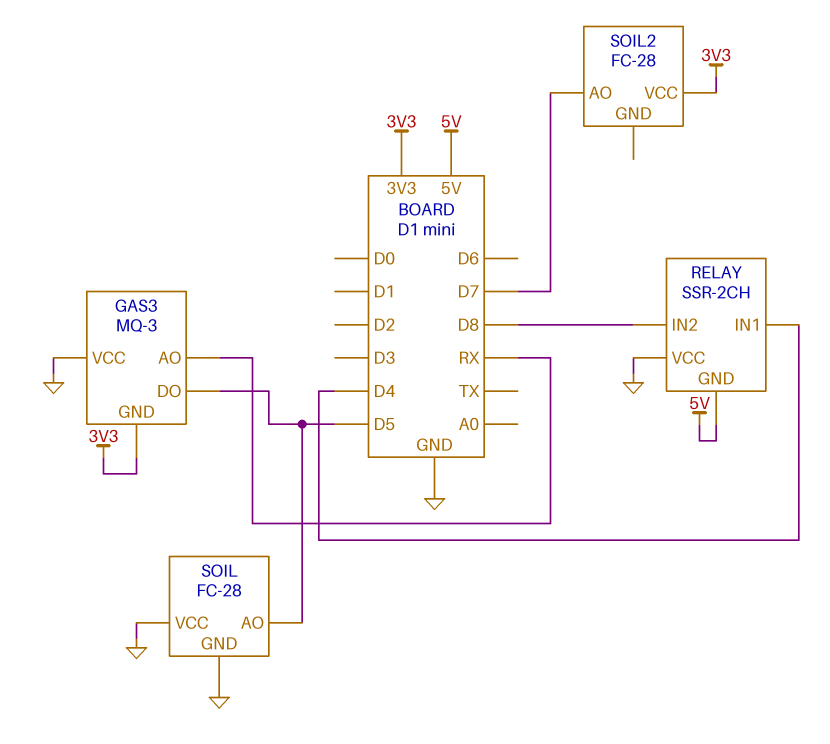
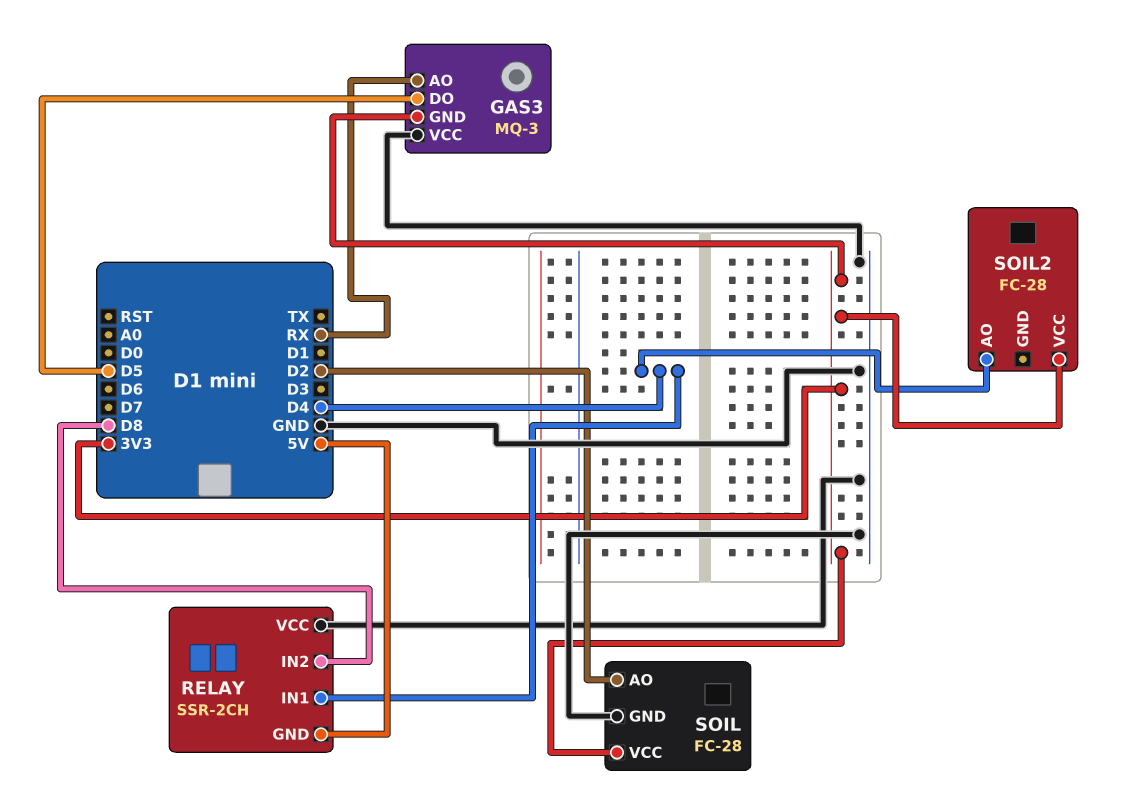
SOIL pin AO: D5 -> D2
SOIL pin VCC: GND -> 3V3
SOIL2 pin AO: D7 -> D4

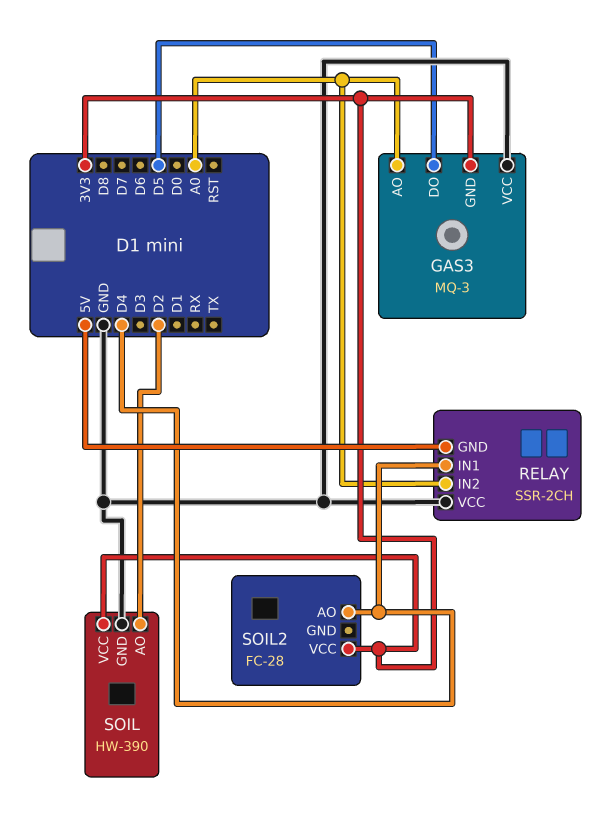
GAS3 pin AO: RX -> A0
RELAY pin IN2: D8 -> A0
SOIL: FC-28 -> HW-390

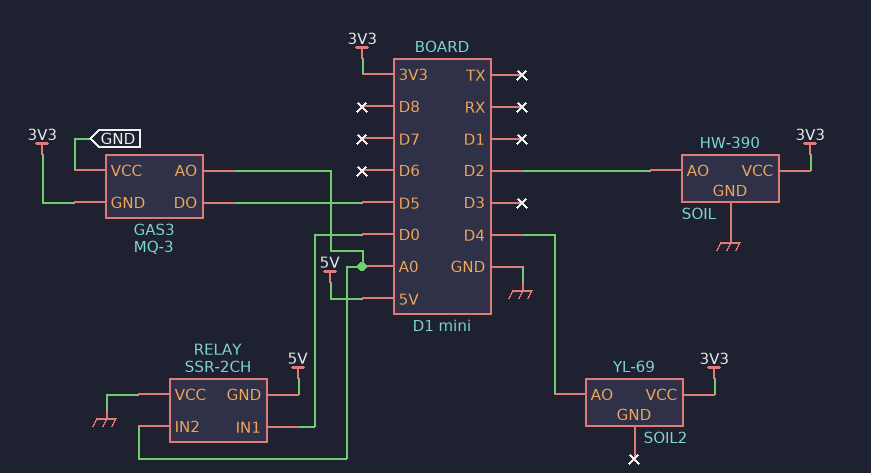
RELAY pin IN1: D4 -> D0
SOIL2: FC-28 -> YL-69

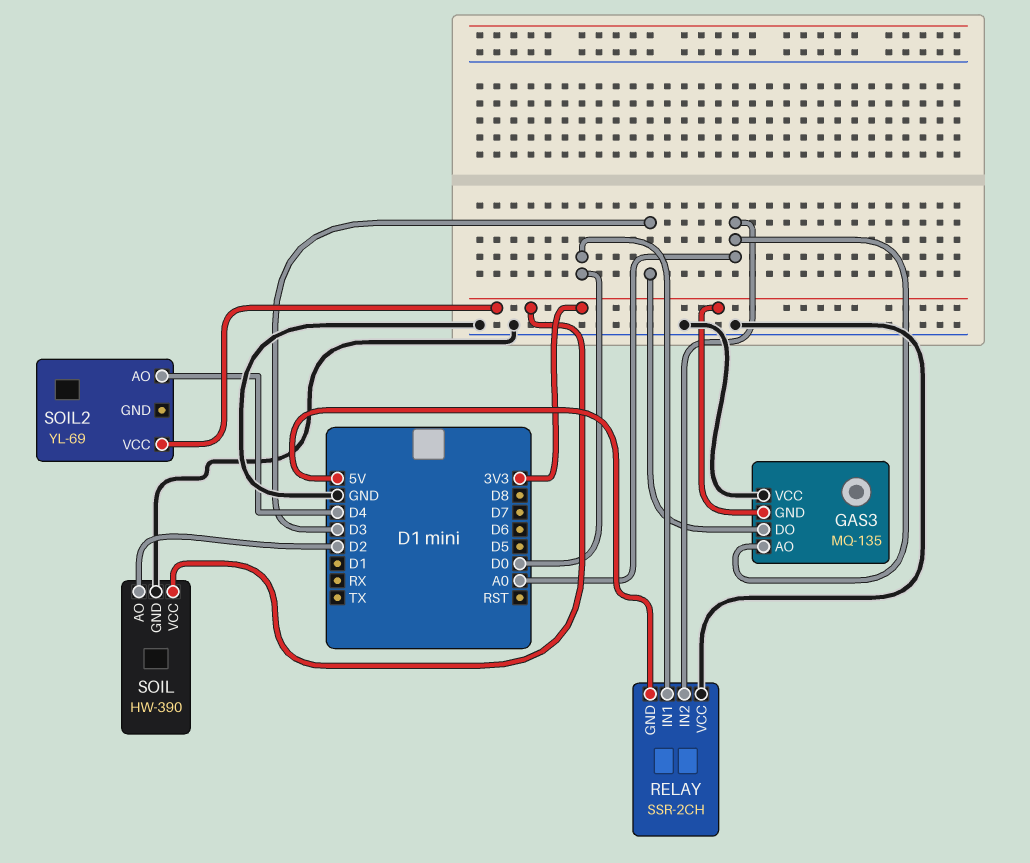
GAS3: MQ-3 -> MQ-135
GAS3 pin DO: D5 -> D3

